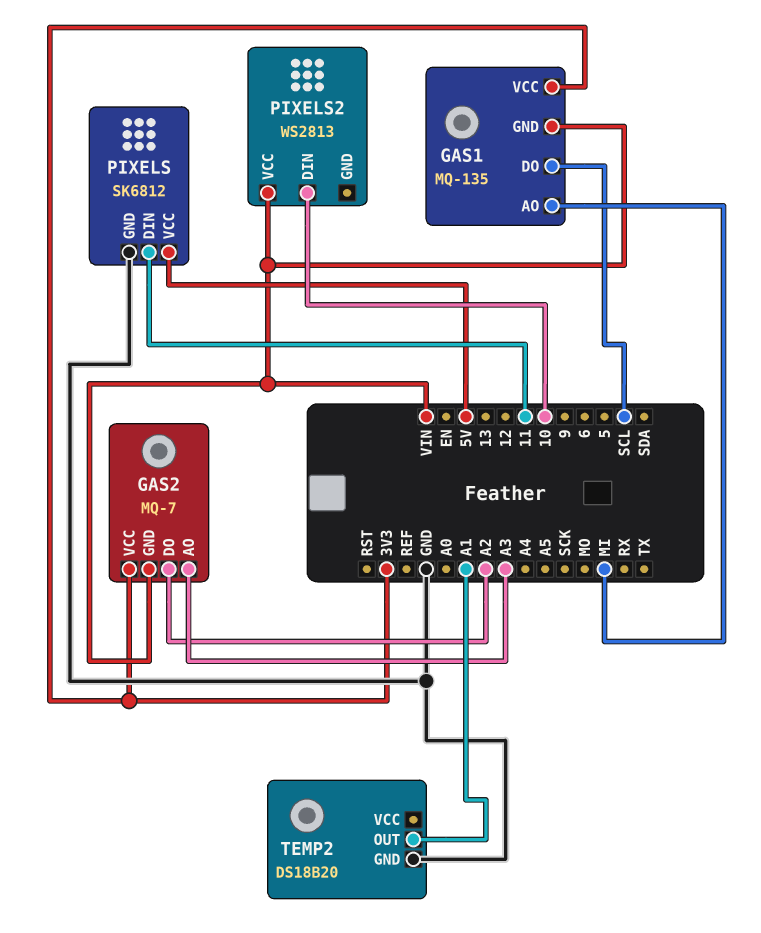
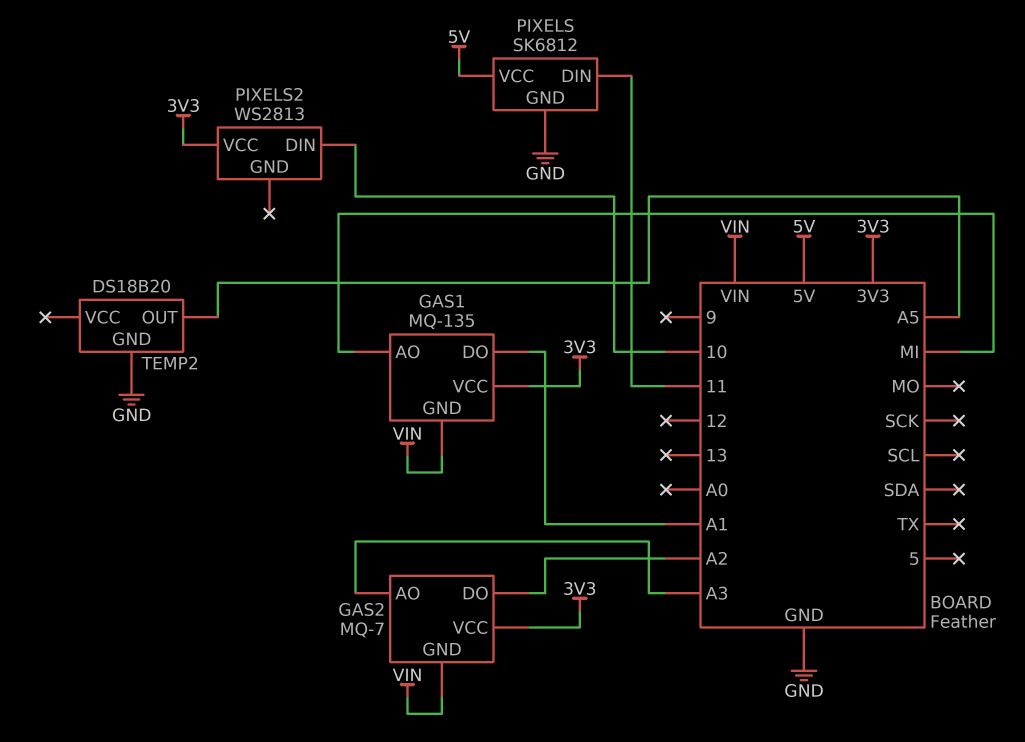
GAS1 pin DO: SCL -> A1
PIXELS2 pin VCC: VIN -> 3V3
TEMP2 pin OUT: A1 -> A5

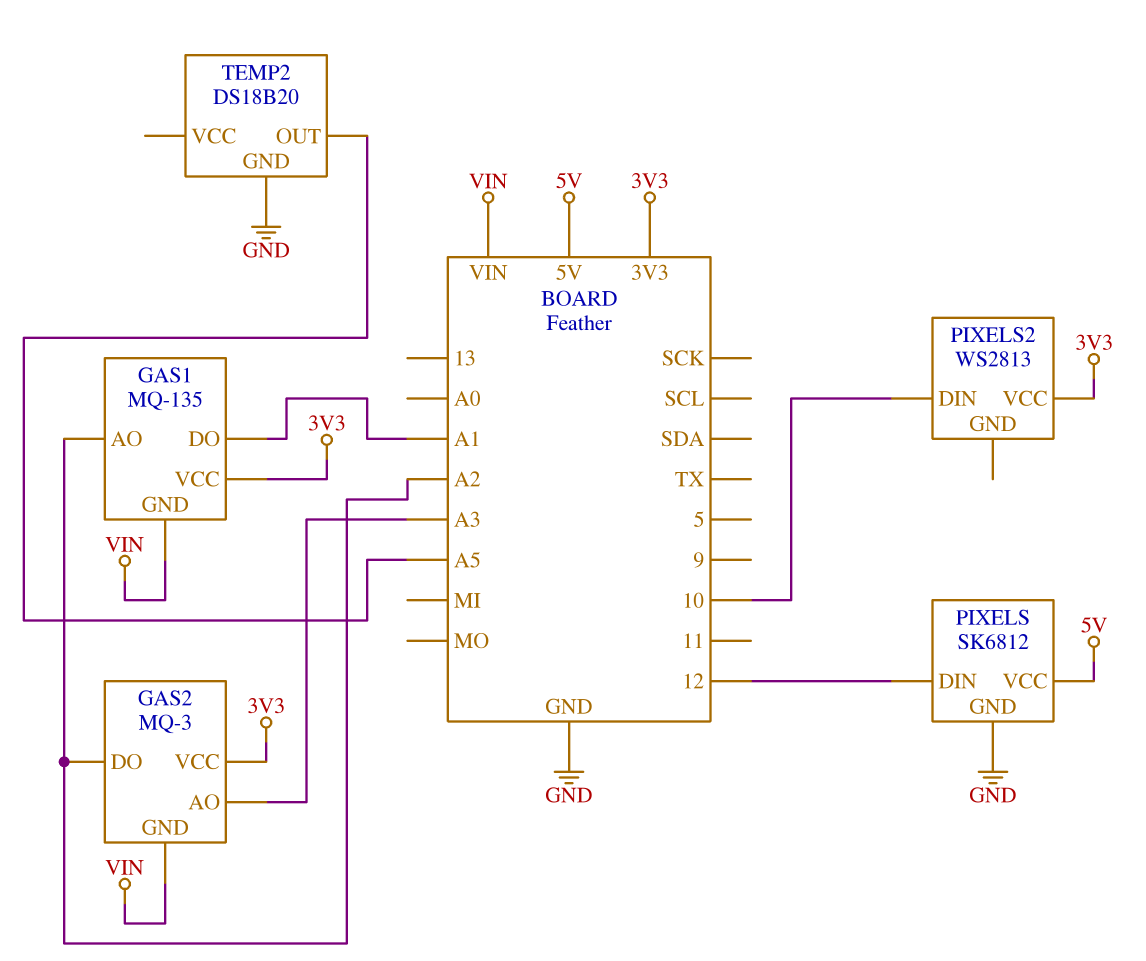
GAS1 pin AO: MI -> A2
GAS2: MQ-7 -> MQ-3
PIXELS pin DIN: 11 -> 12

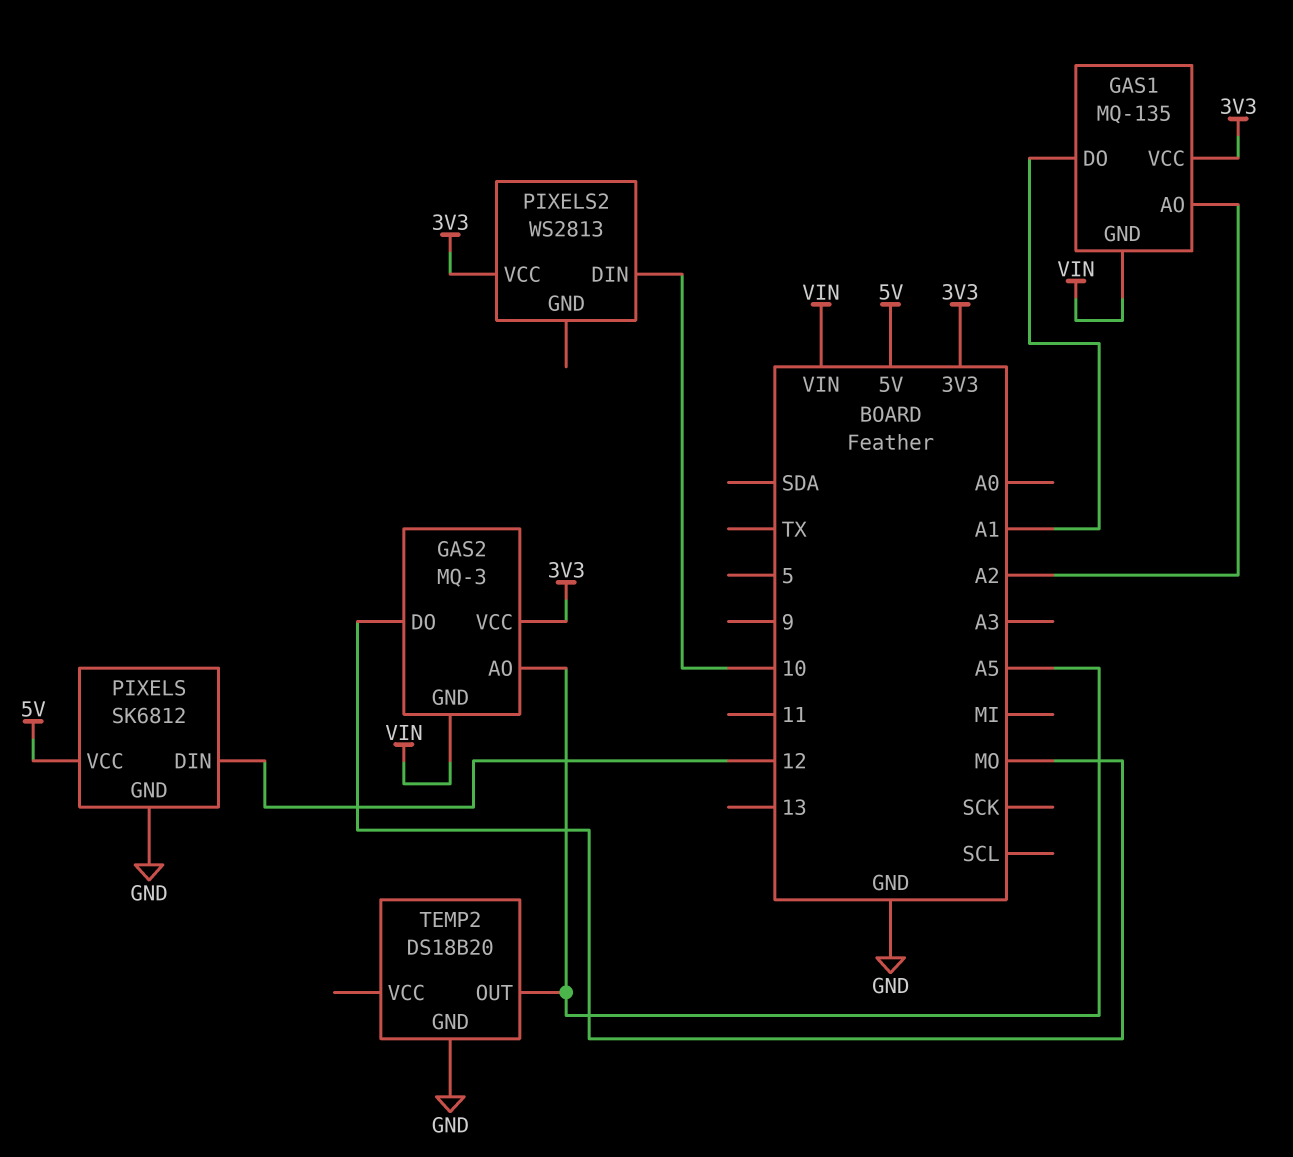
GAS2 pin AO: A3 -> A5
GAS2 pin DO: A2 -> MO

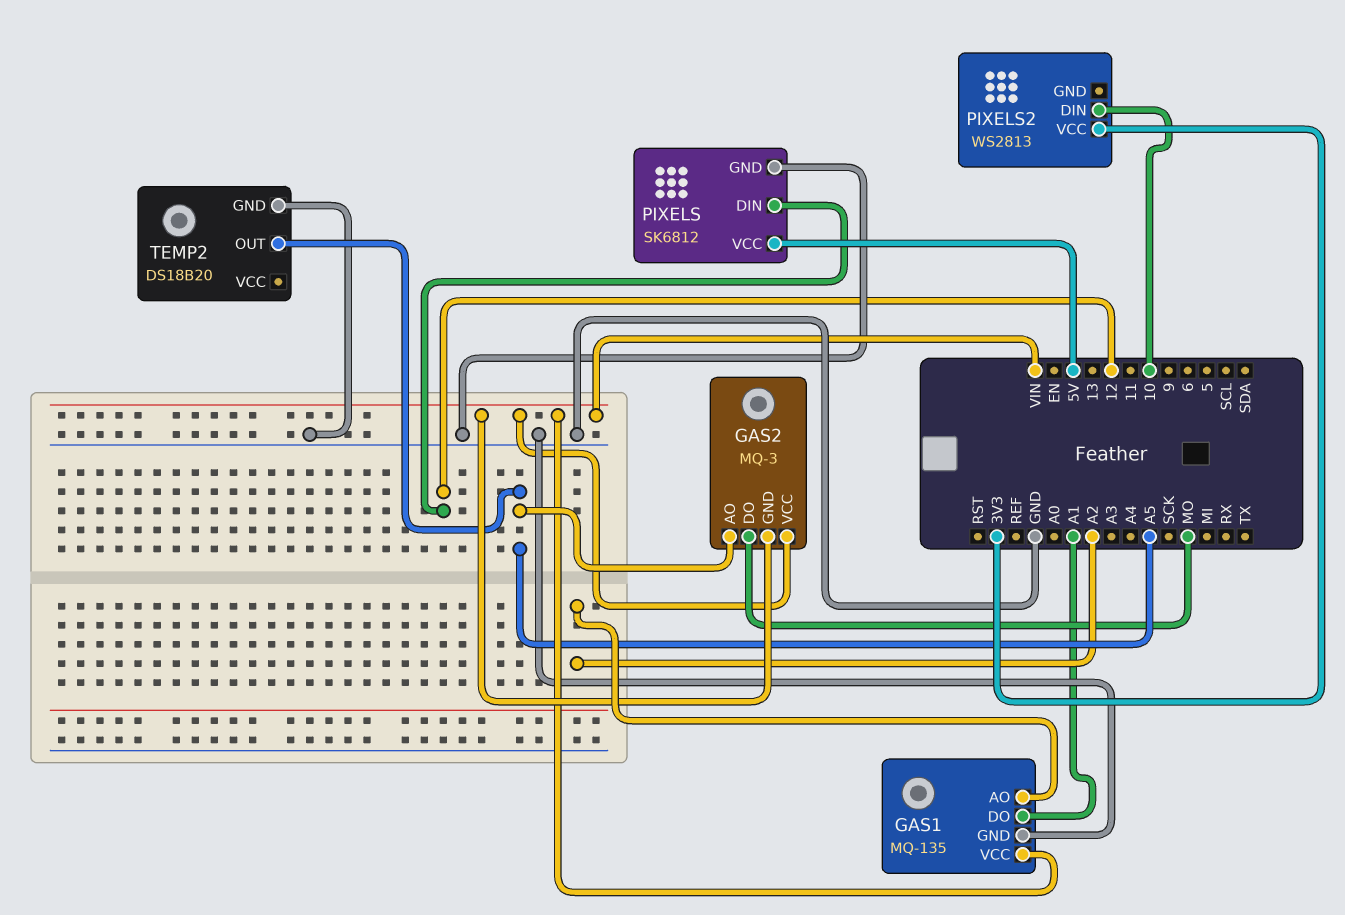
GAS1 pin GND: VIN -> GND
GAS1 pin VCC: 3V3 -> VIN
GAS2 pin VCC: 3V3 -> VIN

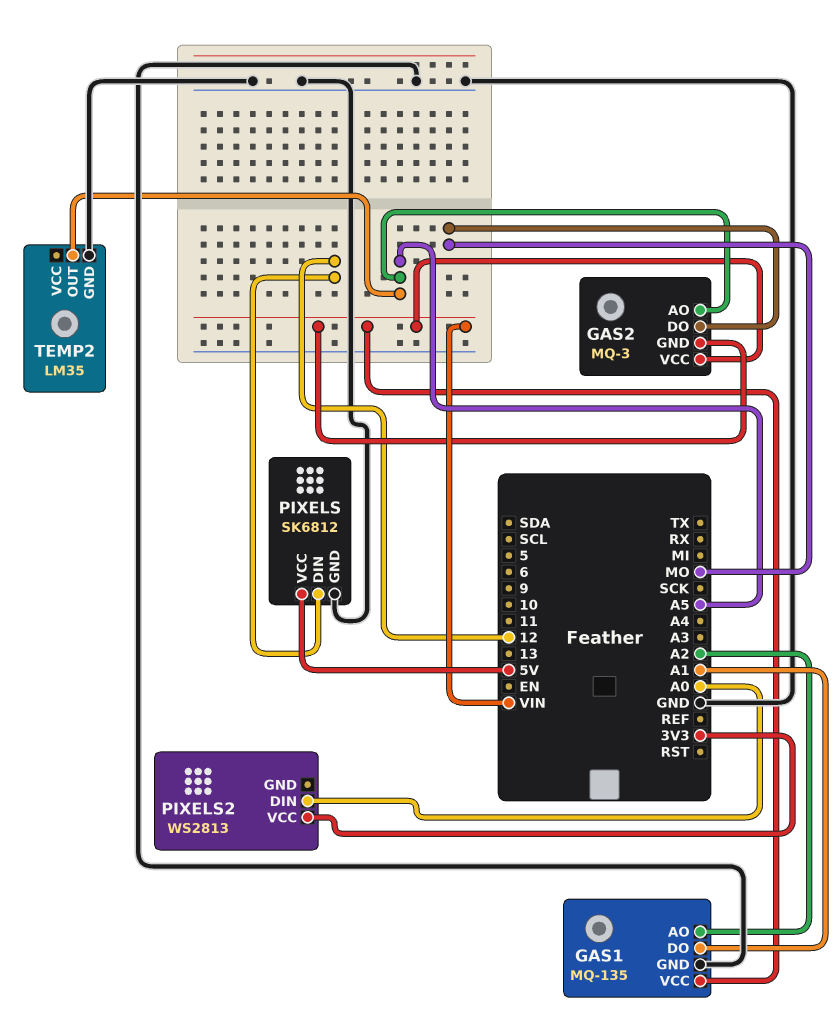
PIXELS2 pin DIN: 10 -> A0
TEMP2: DS18B20 -> LM35

